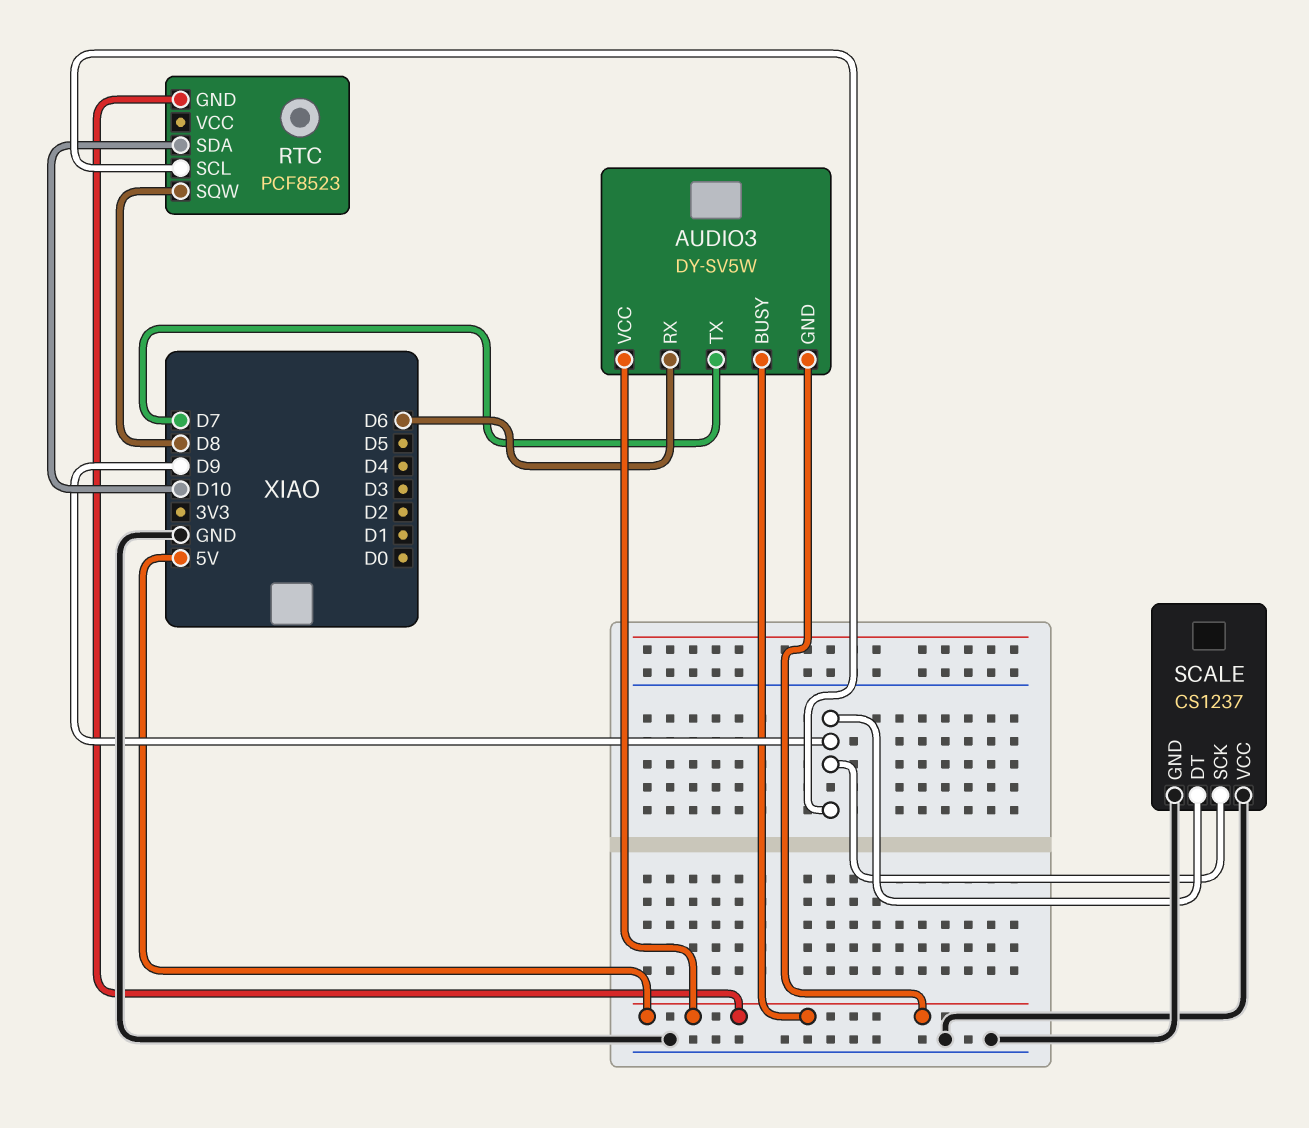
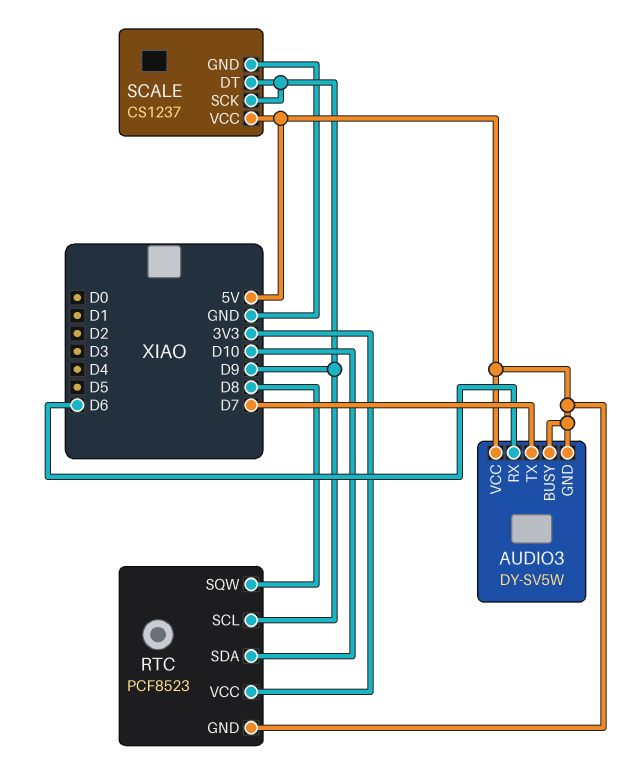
RTC pin VCC: none -> 3V3
SCALE pin VCC: GND -> 5V

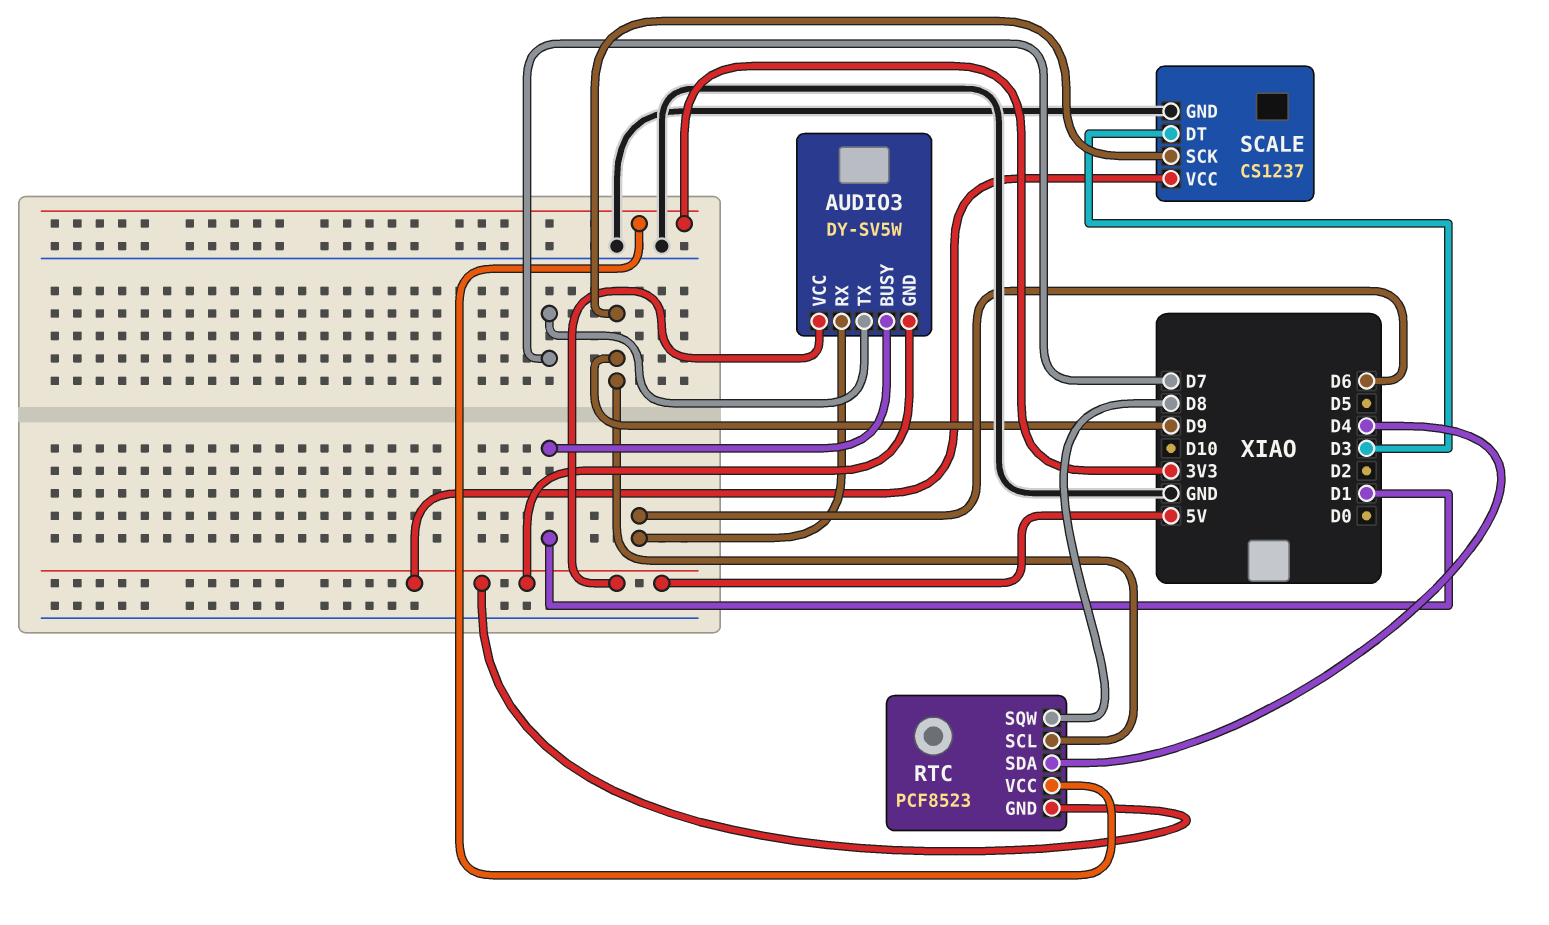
AUDIO3 pin BUSY: 5V -> D1
RTC pin SDA: D10 -> D4
SCALE pin DT: D9 -> D3

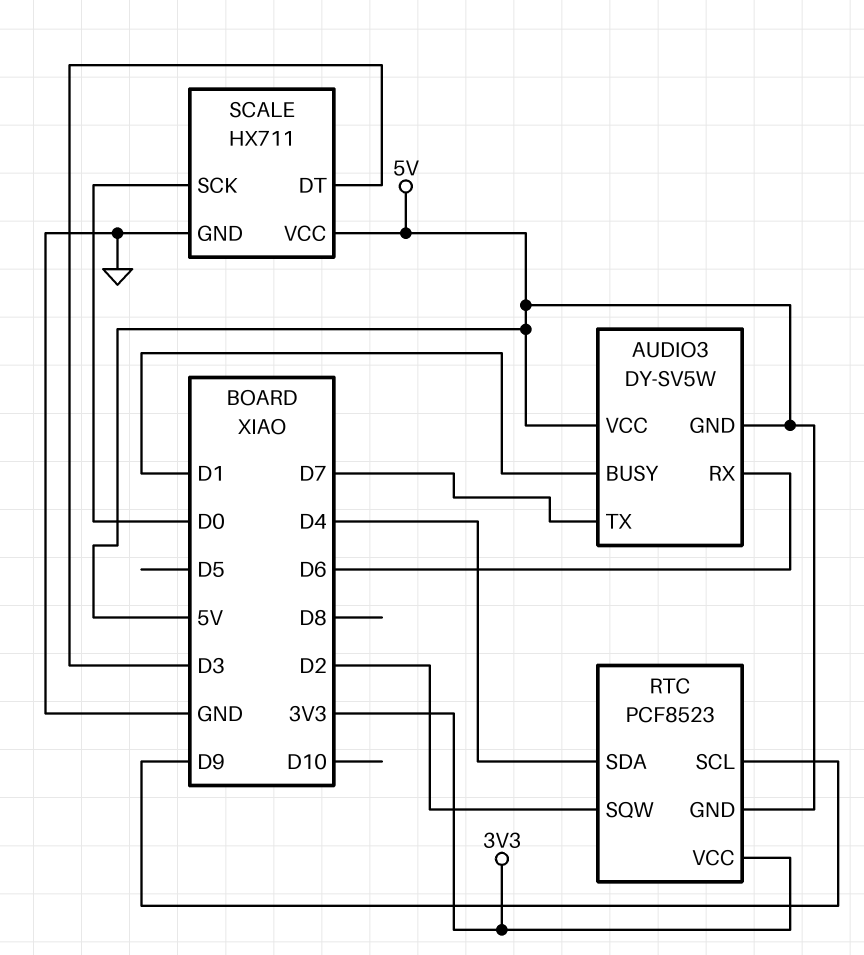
RTC pin SQW: D8 -> D2
SCALE: CS1237 -> HX711
SCALE pin SCK: D9 -> D0

